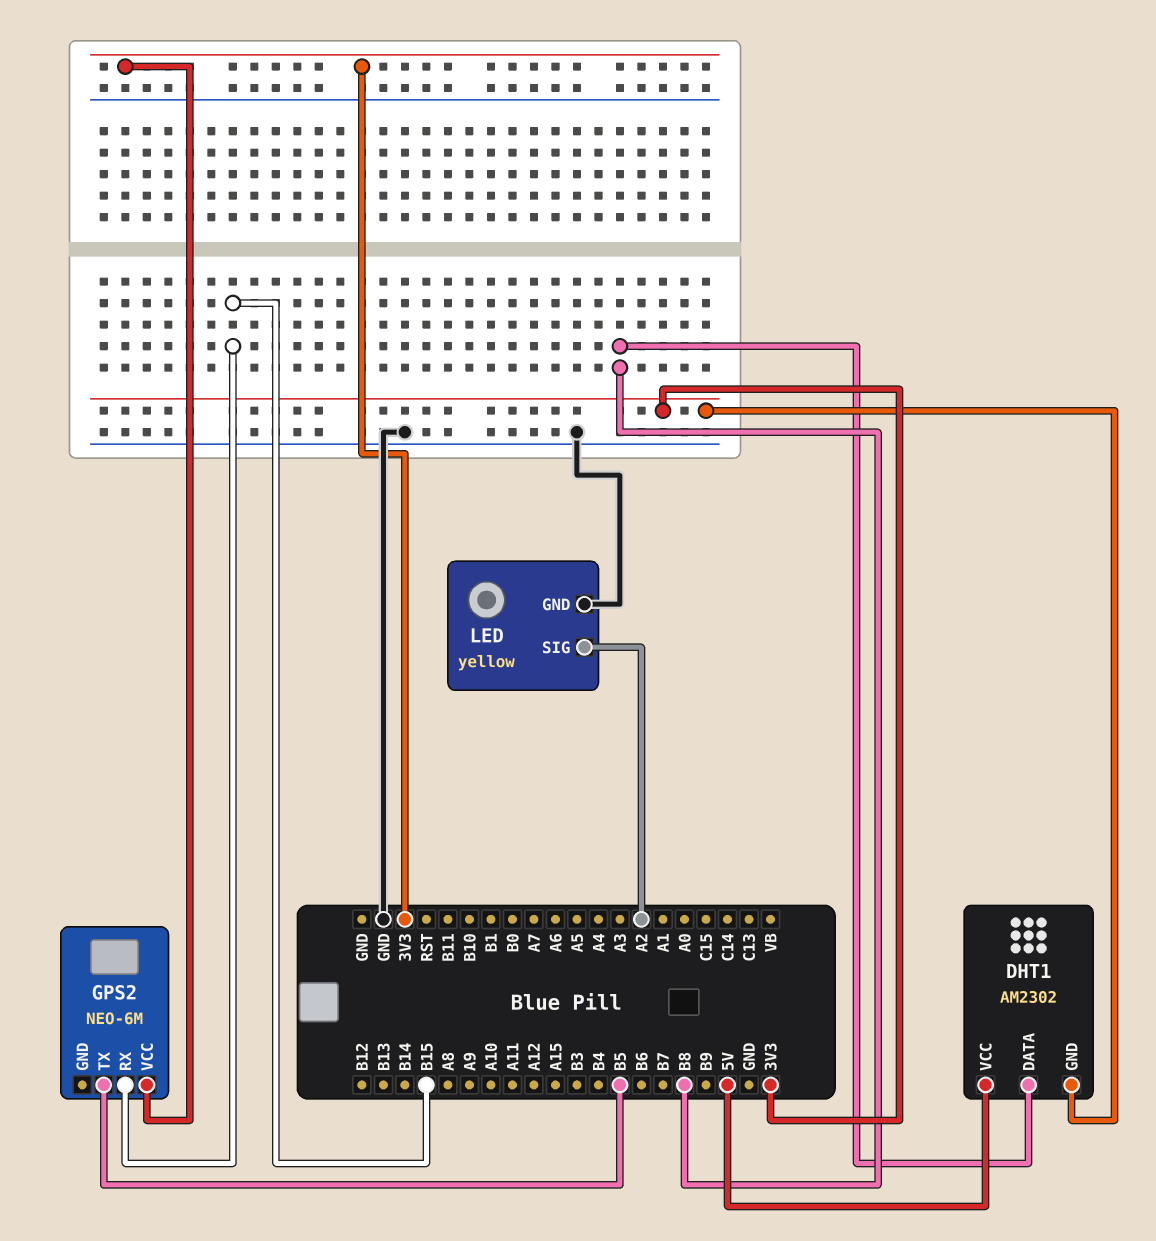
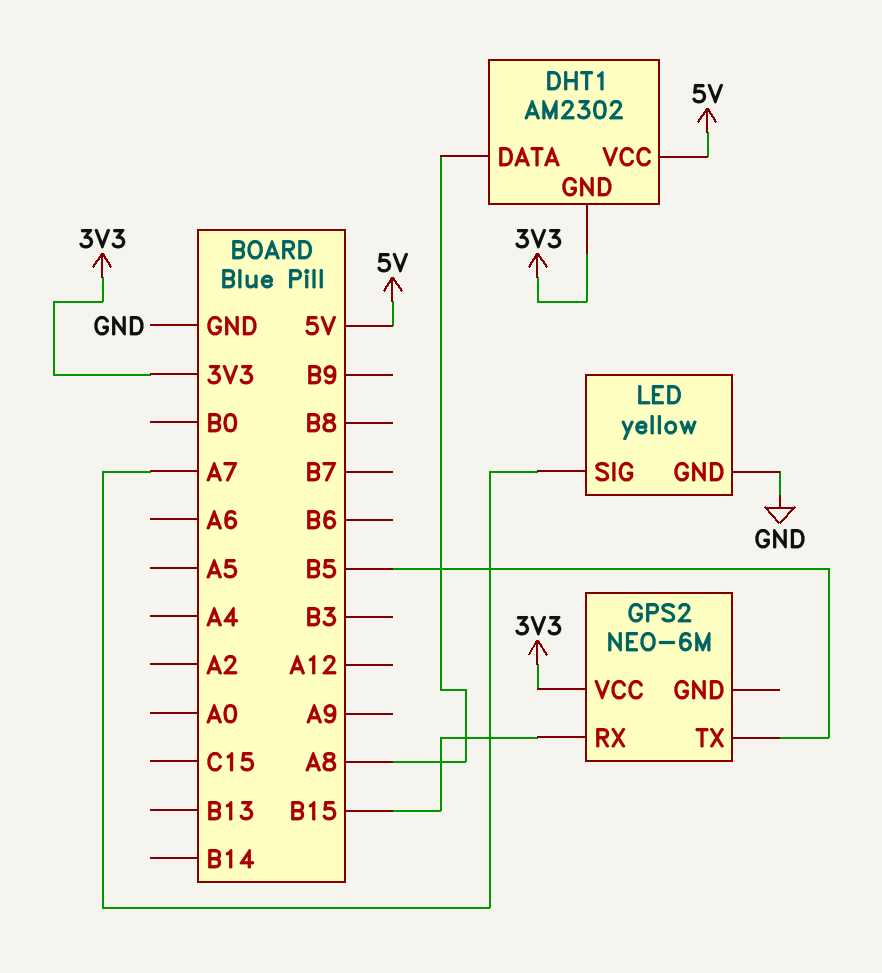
DHT1 pin DATA: B8 -> A8
LED pin SIG: A2 -> A7

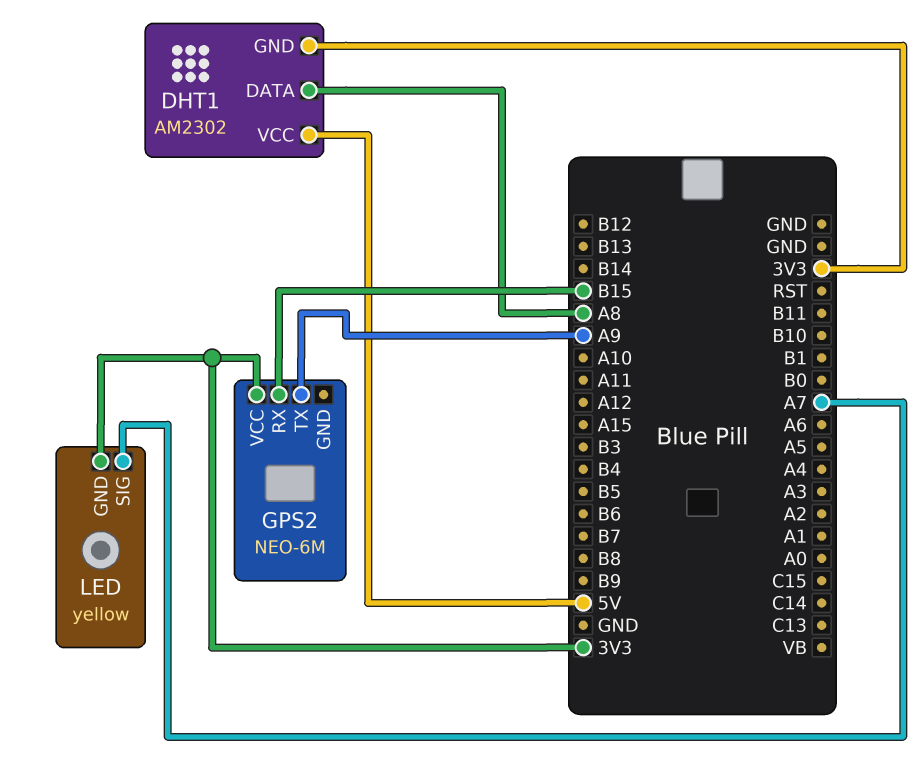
GPS2 pin TX: B5 -> A9
LED pin GND: GND -> 3V3

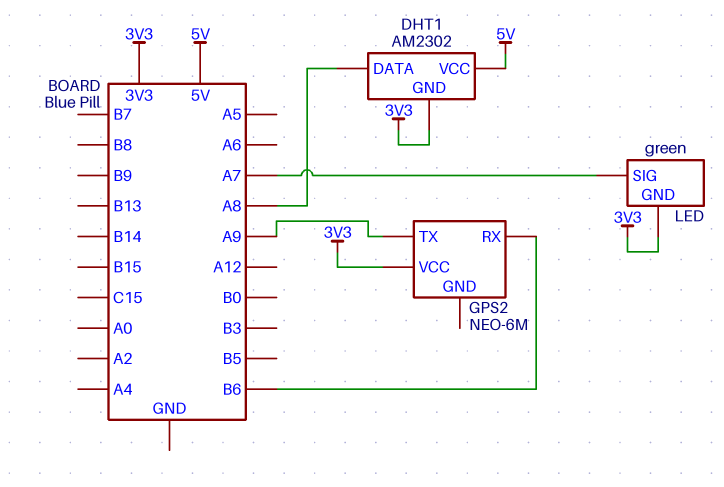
GPS2 pin RX: B15 -> B6
LED: yellow -> green

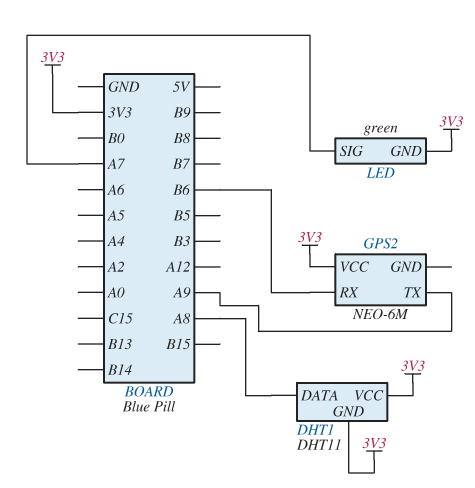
DHT1: AM2302 -> DHT11
DHT1 pin VCC: 5V -> 3V3

